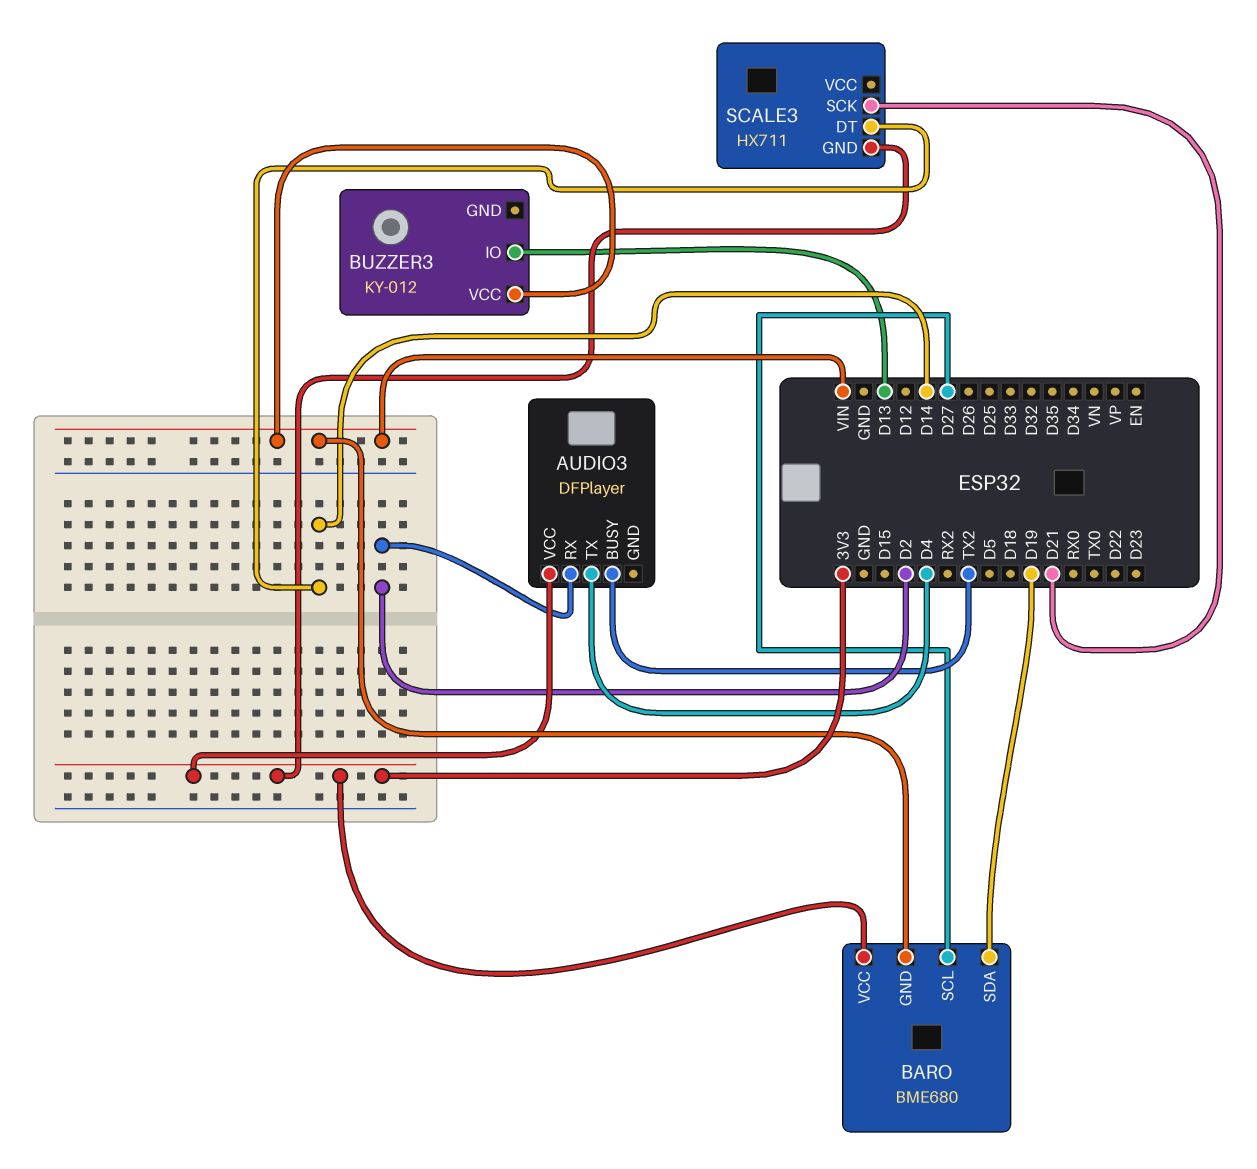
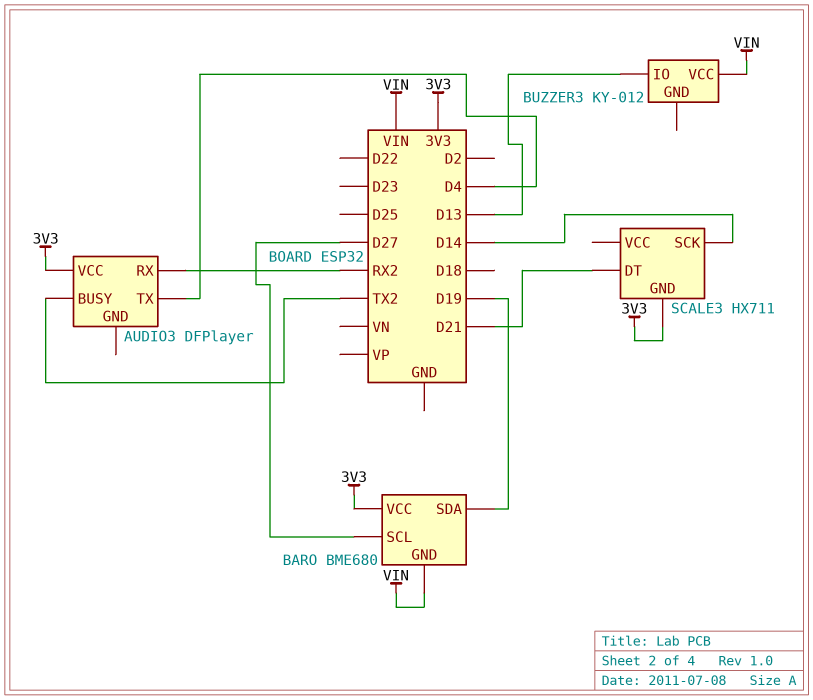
AUDIO3 pin RX: D2 -> RX2
SCALE3 pin DT: D14 -> D21
SCALE3 pin SCK: D21 -> D14

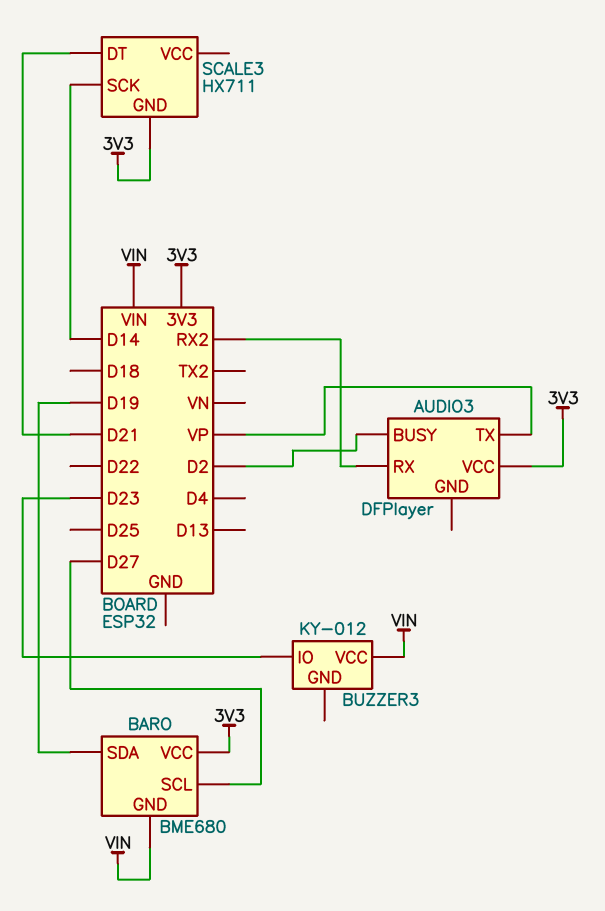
AUDIO3 pin BUSY: TX2 -> D2
AUDIO3 pin TX: D4 -> VP
BUZZER3 pin IO: D13 -> D23

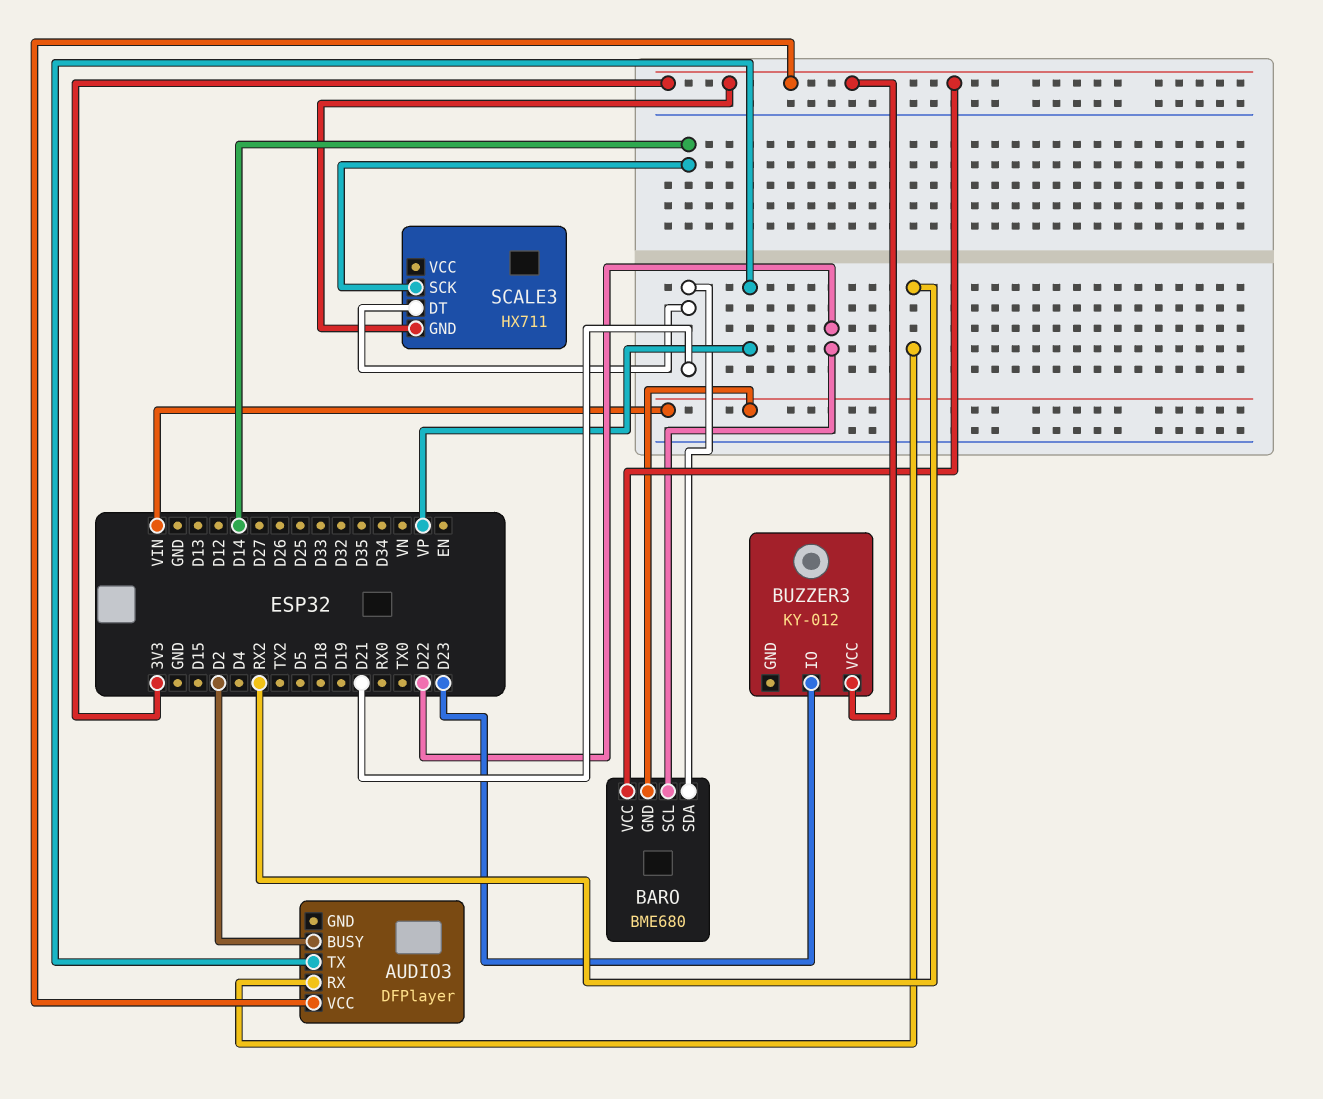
BARO pin SCL: D27 -> D22
BARO pin SDA: D19 -> D21
BUZZER3 pin VCC: VIN -> 3V3

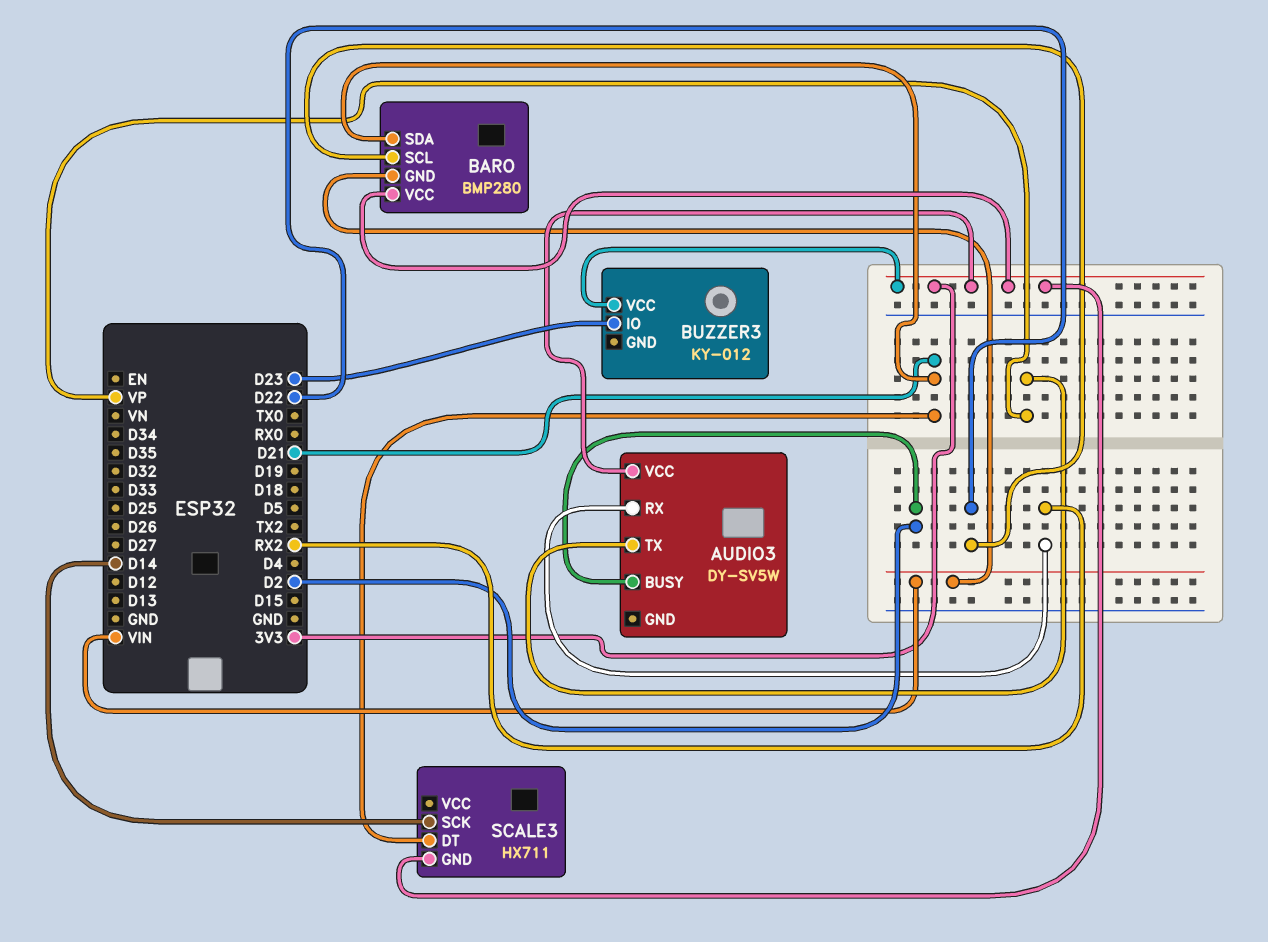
AUDIO3: DFPlayer -> DY-SV5W
BARO: BME680 -> BMP280

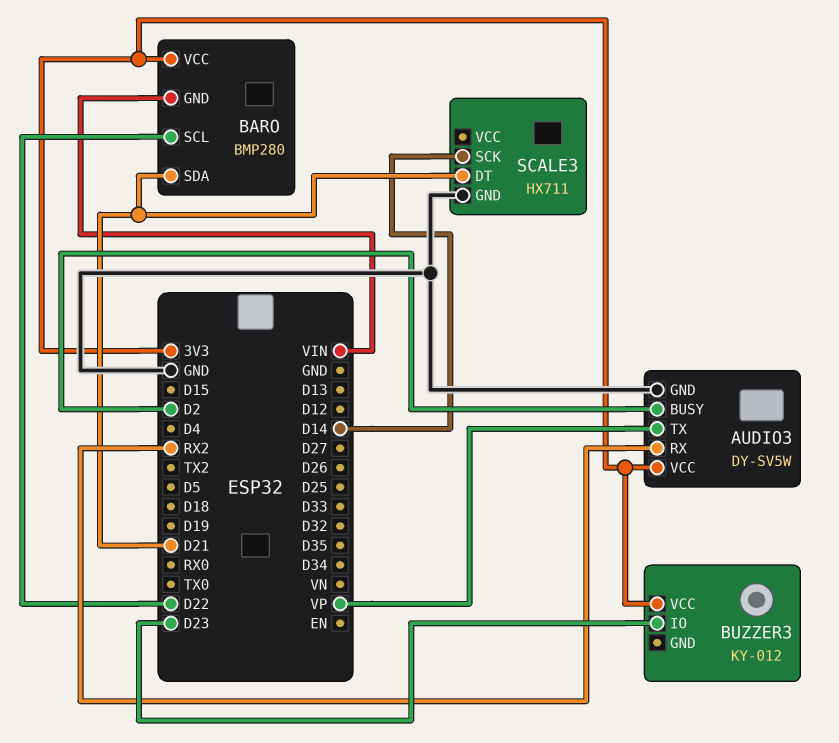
AUDIO3 pin GND: none -> GND
SCALE3 pin GND: 3V3 -> GND

